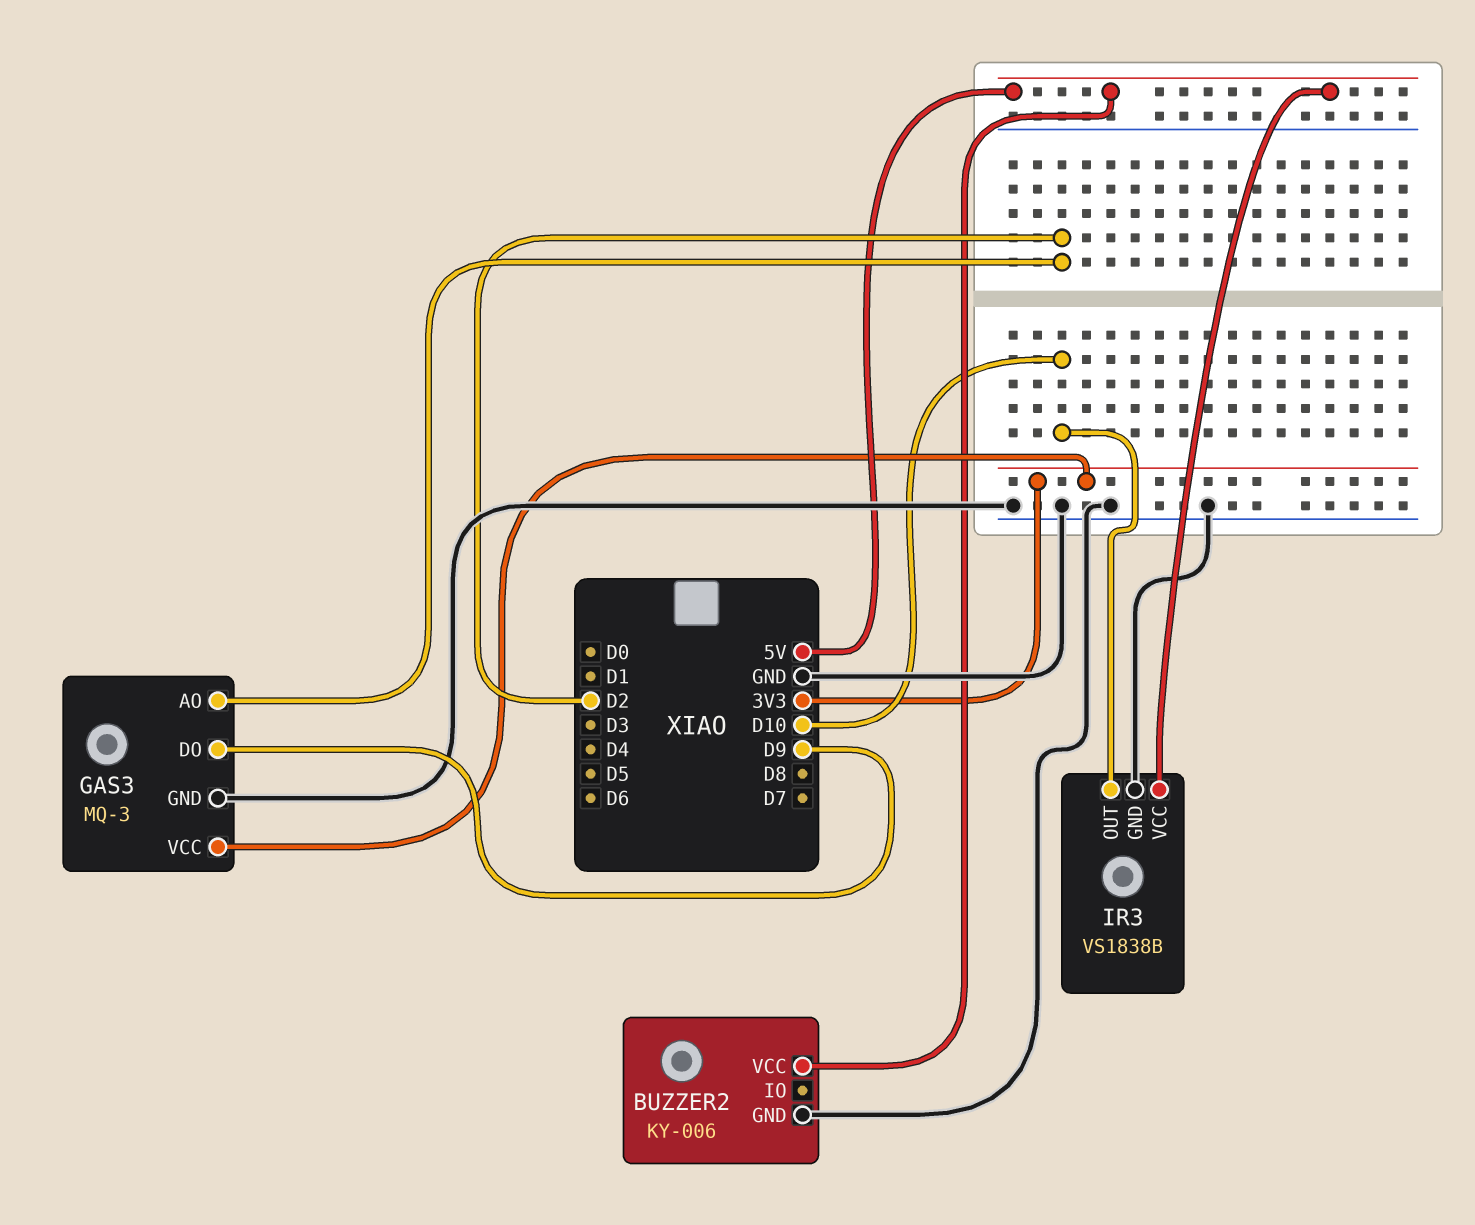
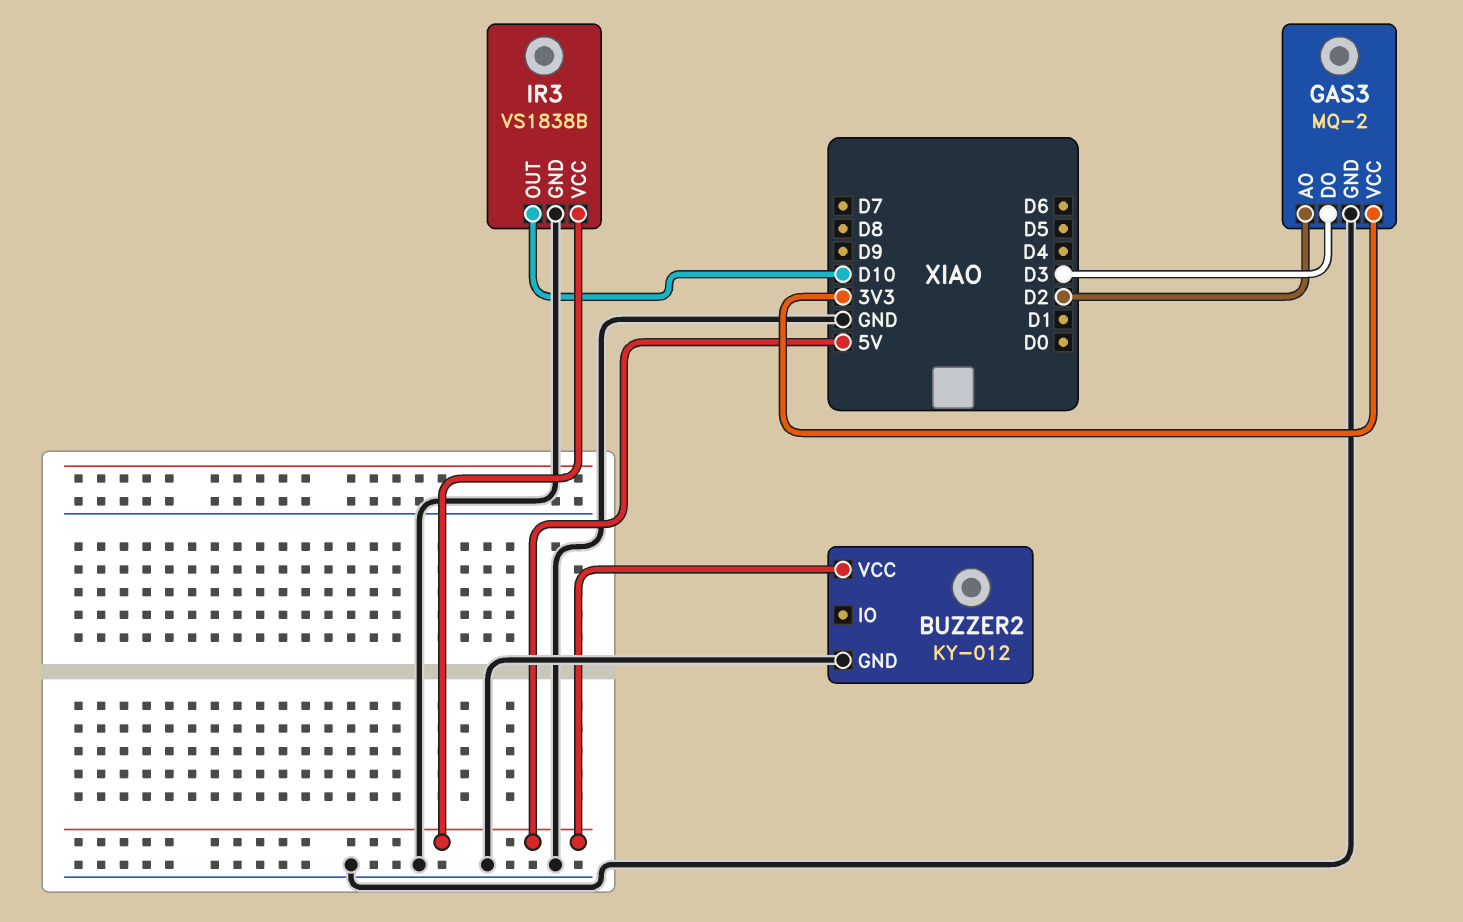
BUZZER2: KY-006 -> KY-012
GAS3: MQ-3 -> MQ-2
GAS3 pin DO: D9 -> D3

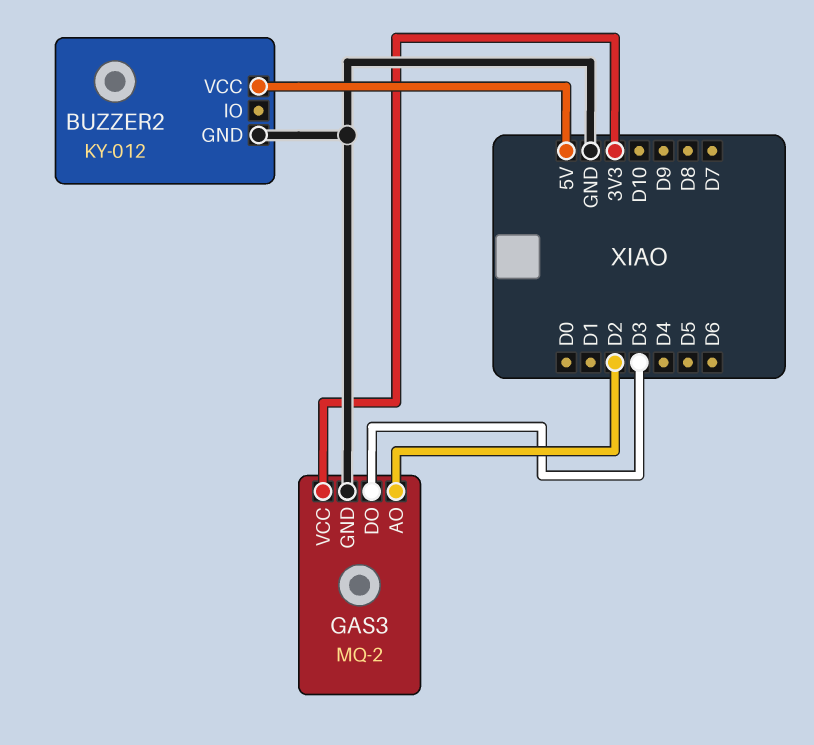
IR3: VS1838B -> none
IR3 pin GND: GND -> none
IR3 pin OUT: D10 -> none
IR3 pin VCC: 5V -> none

